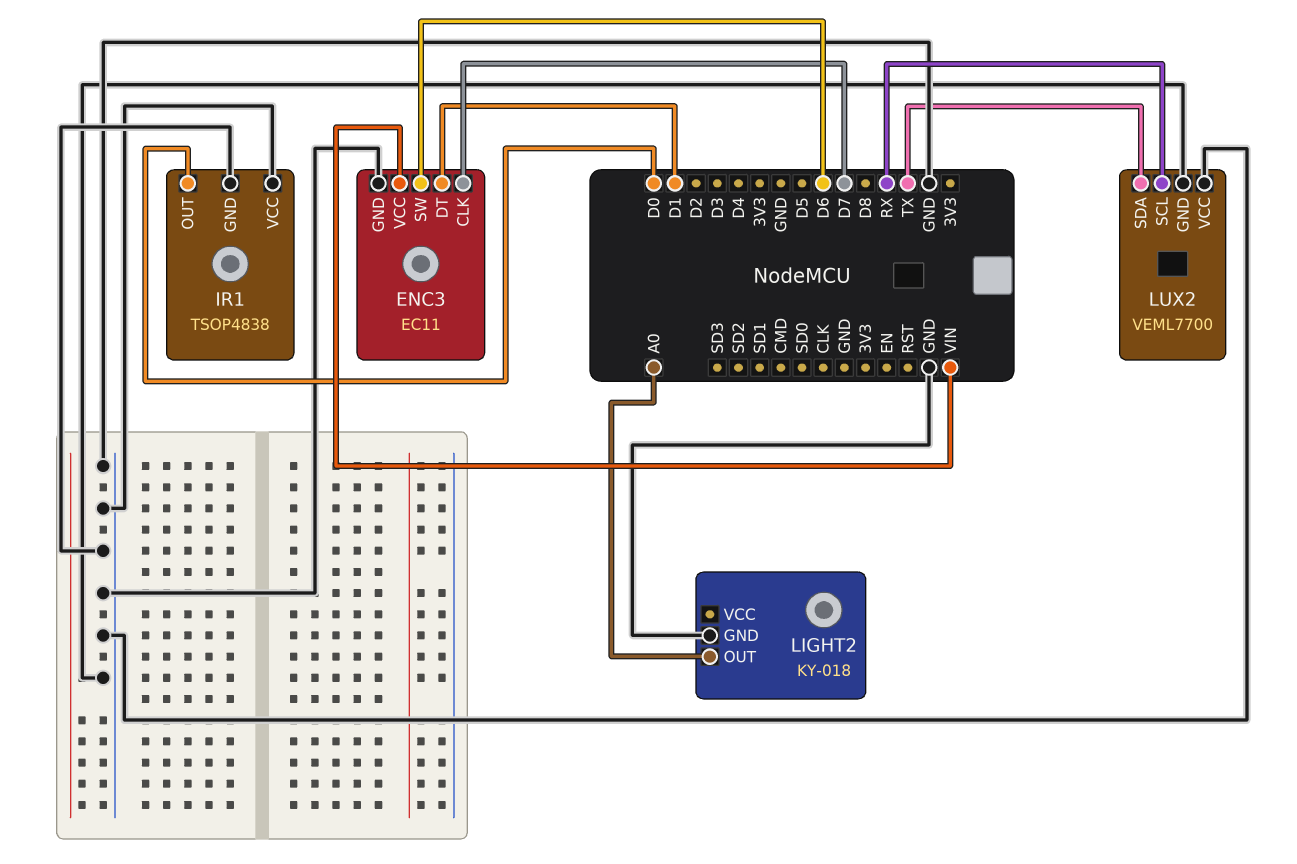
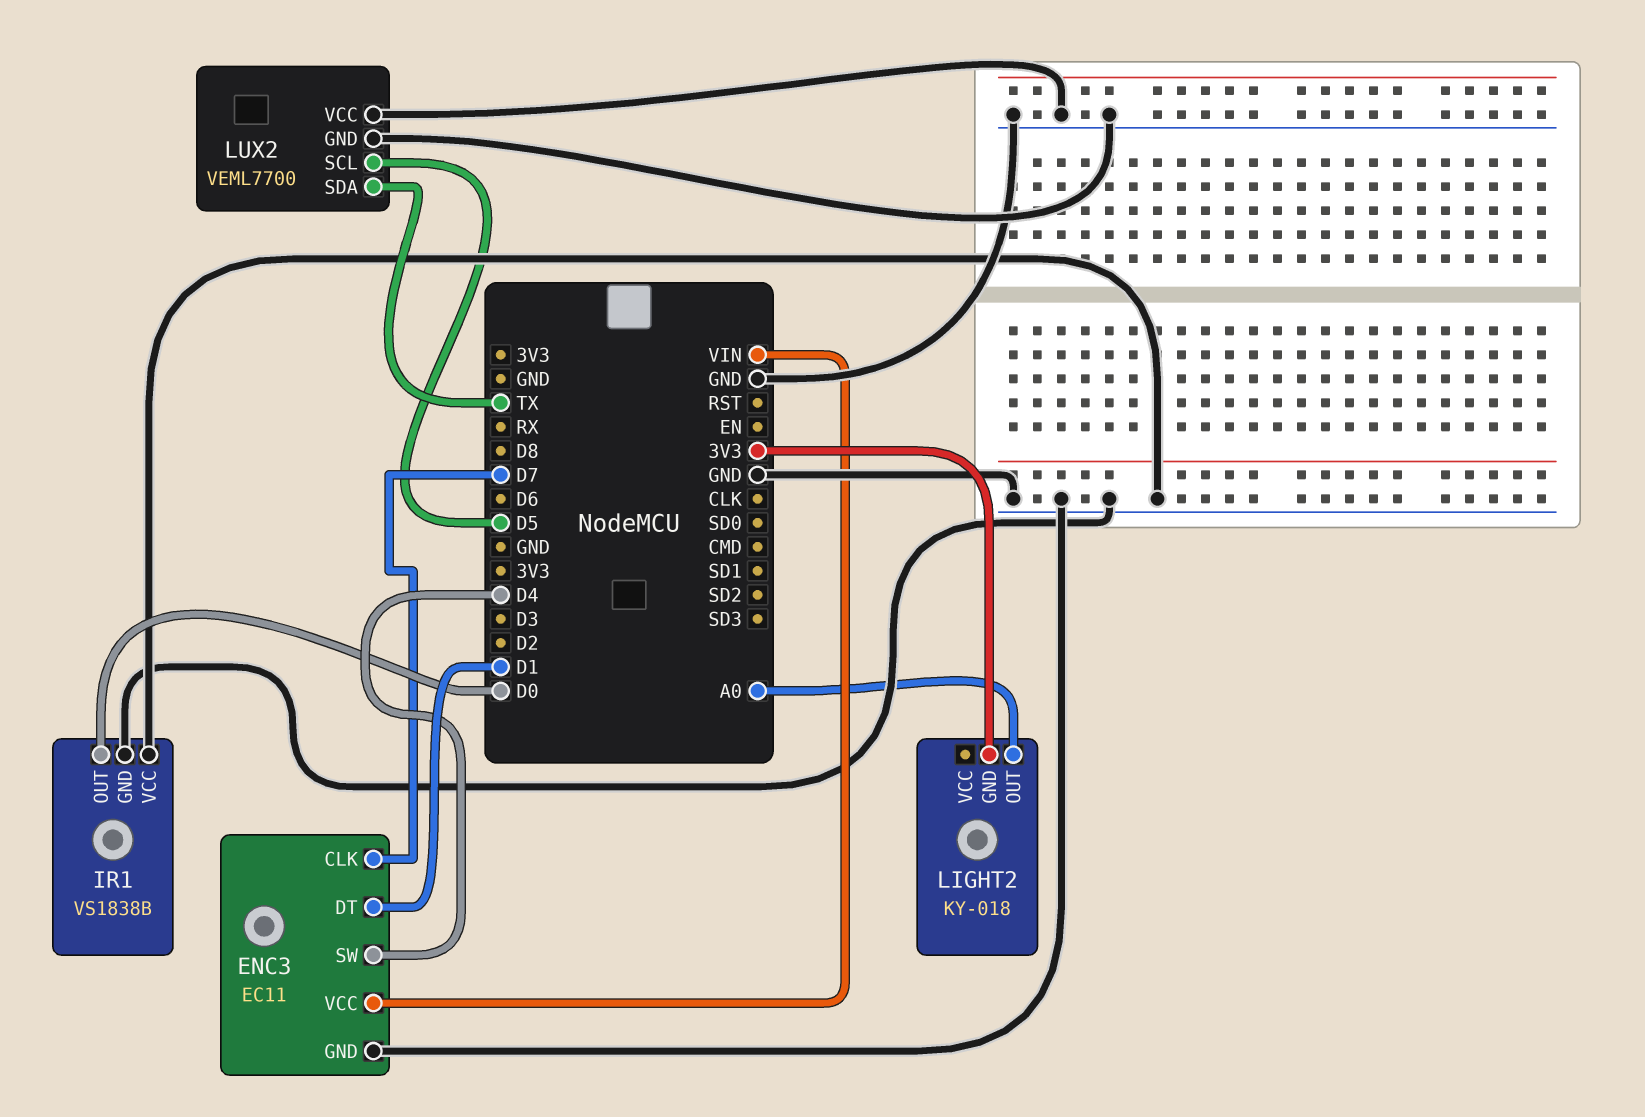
ENC3 pin SW: D6 -> D4
IR1: TSOP4838 -> VS1838B
LIGHT2 pin GND: GND -> 3V3
LUX2 pin SCL: RX -> D5

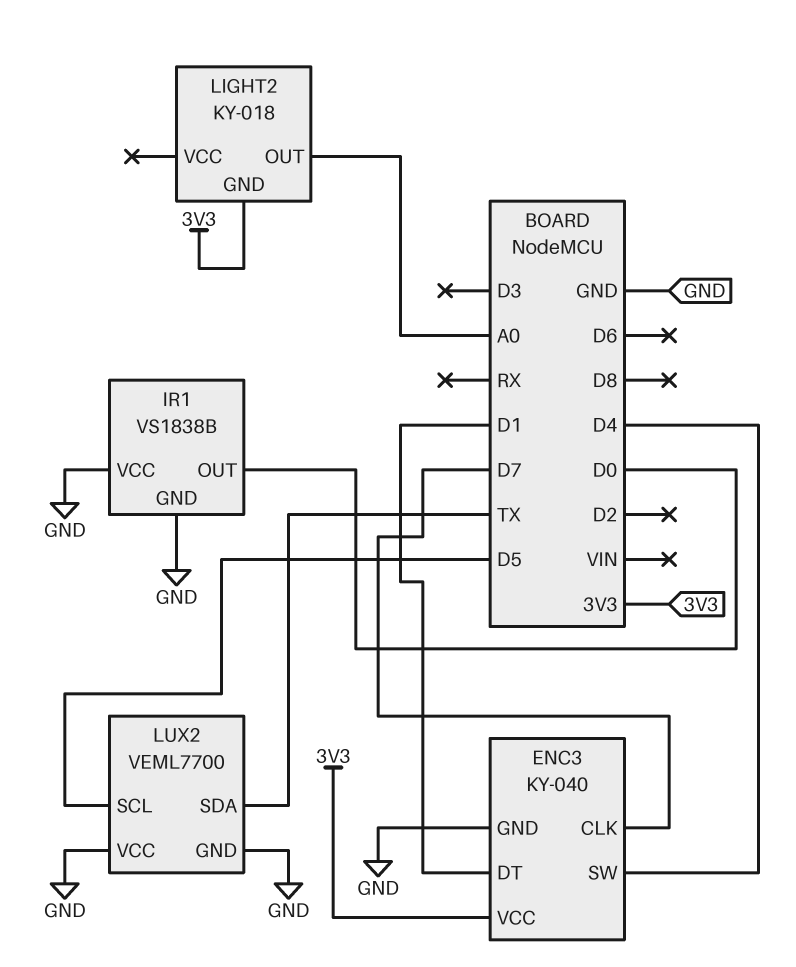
ENC3: EC11 -> KY-040
ENC3 pin VCC: VIN -> 3V3

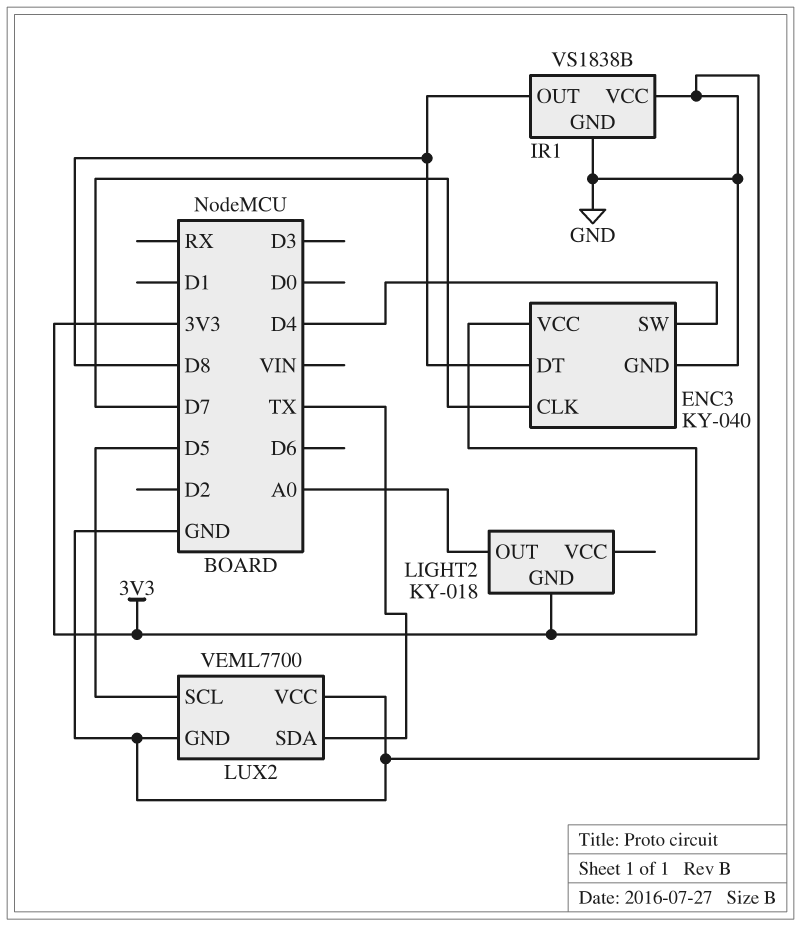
ENC3 pin DT: D1 -> D8
IR1 pin OUT: D0 -> D8

